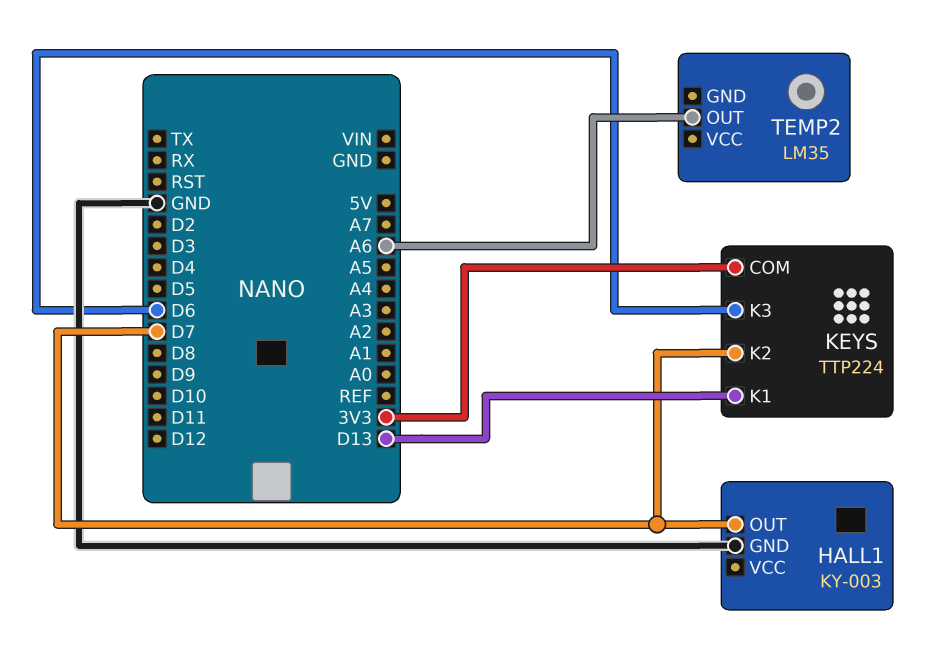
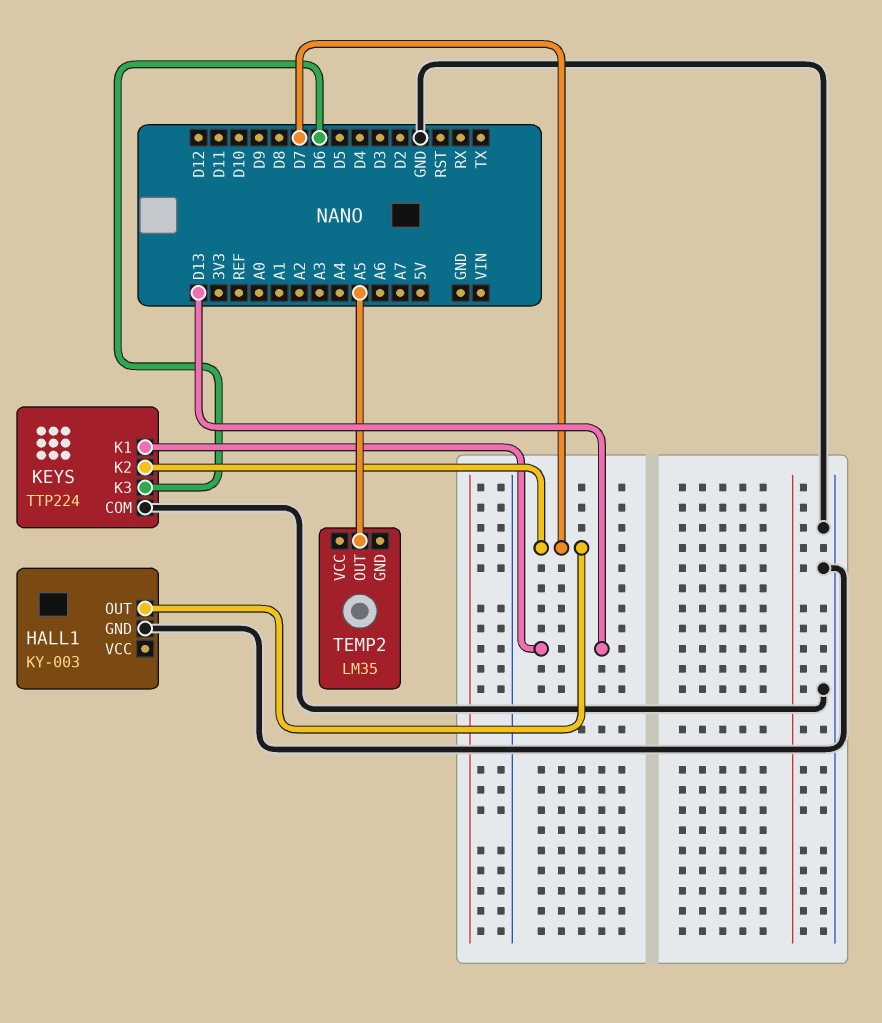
KEYS pin COM: 3V3 -> GND
TEMP2 pin OUT: A6 -> A5

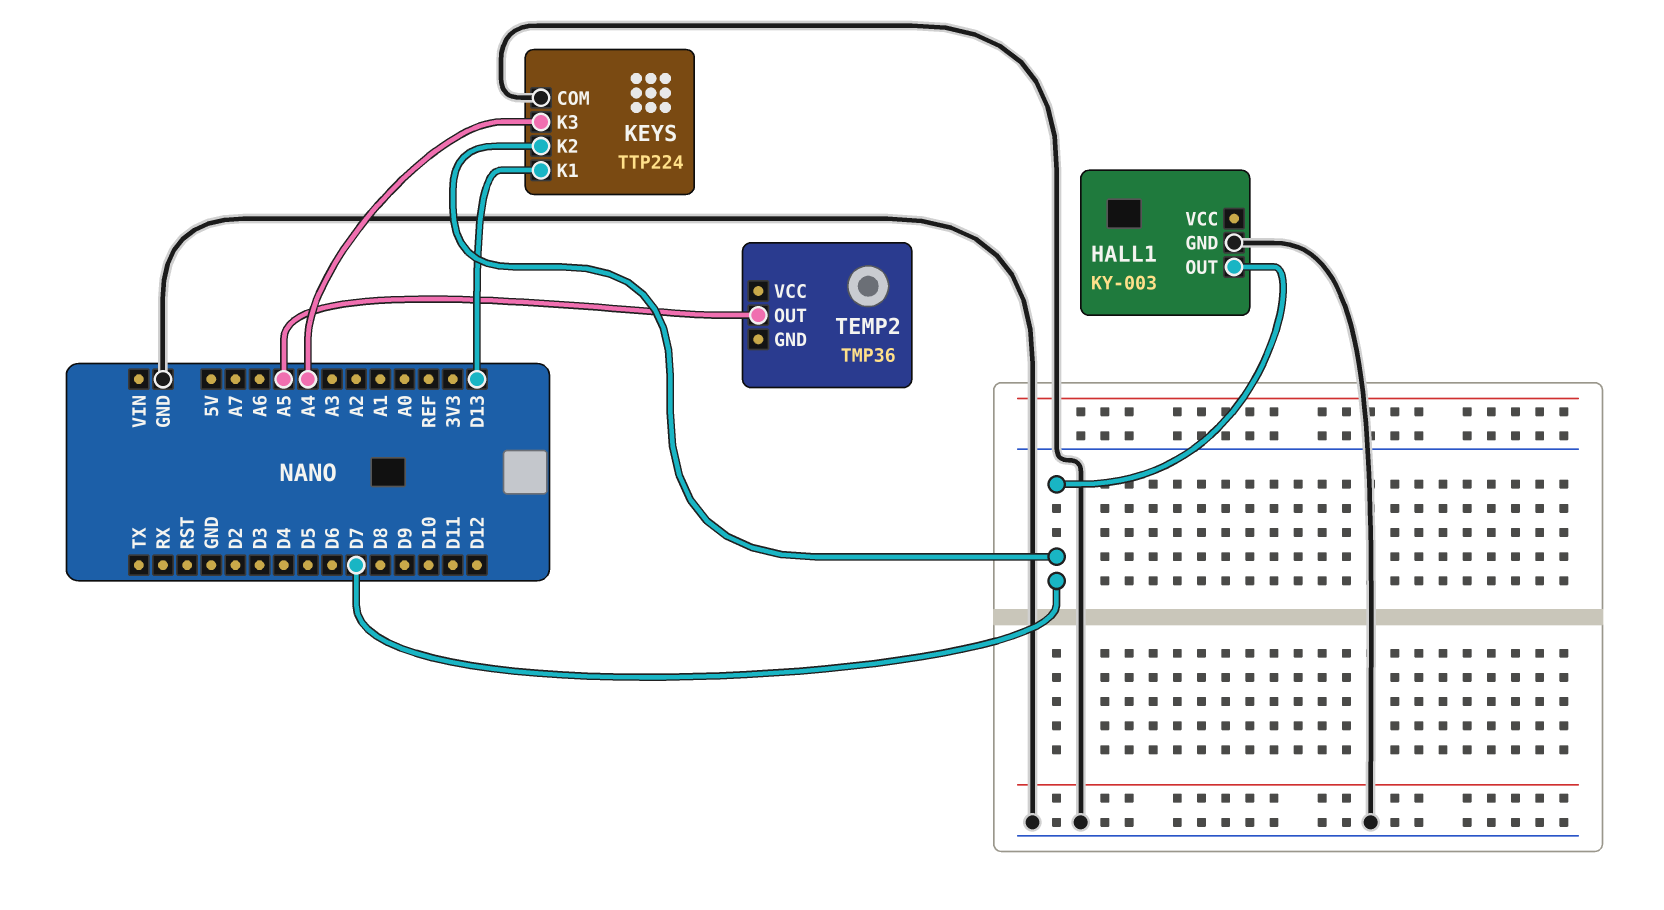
KEYS pin K3: D6 -> A4
TEMP2: LM35 -> TMP36

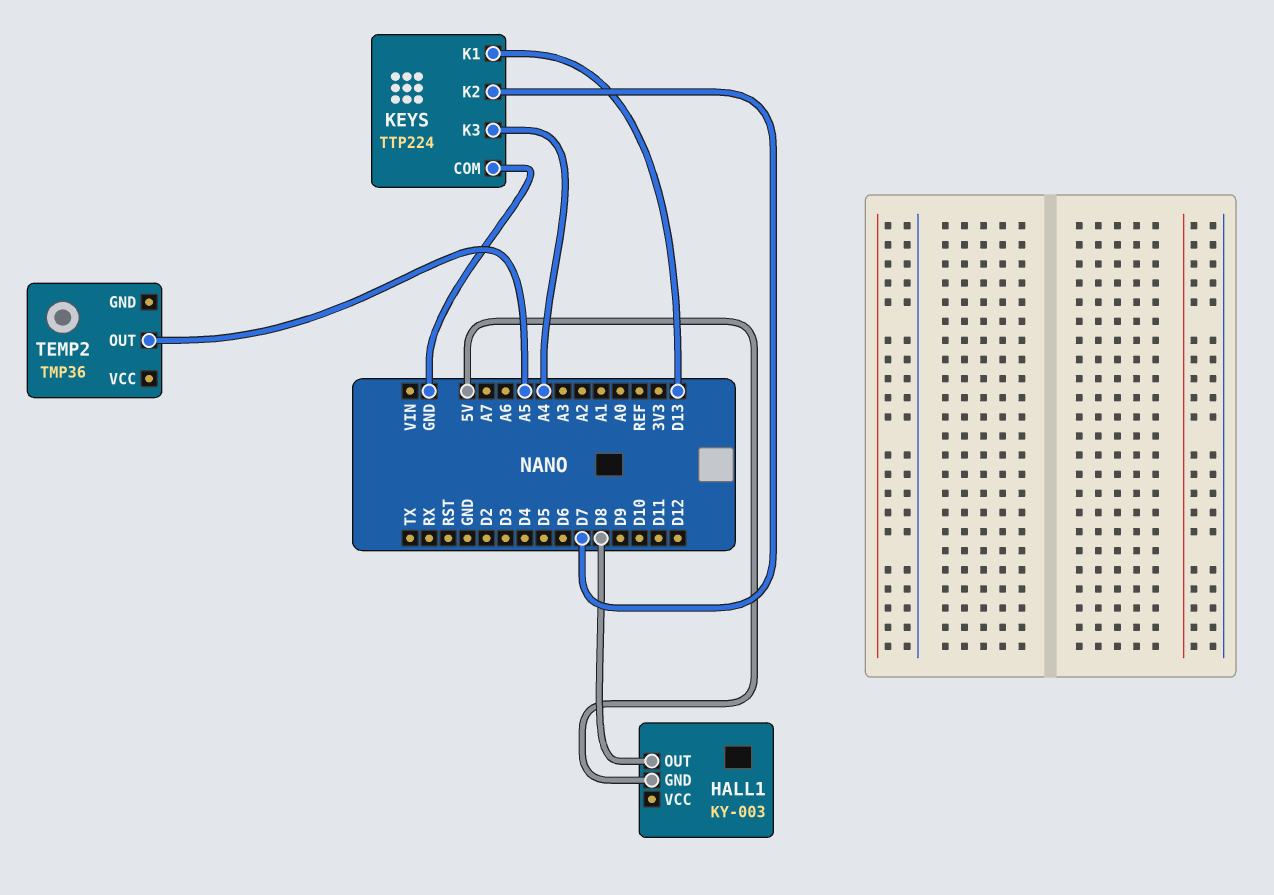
HALL1 pin GND: GND -> 5V
HALL1 pin OUT: D7 -> D8

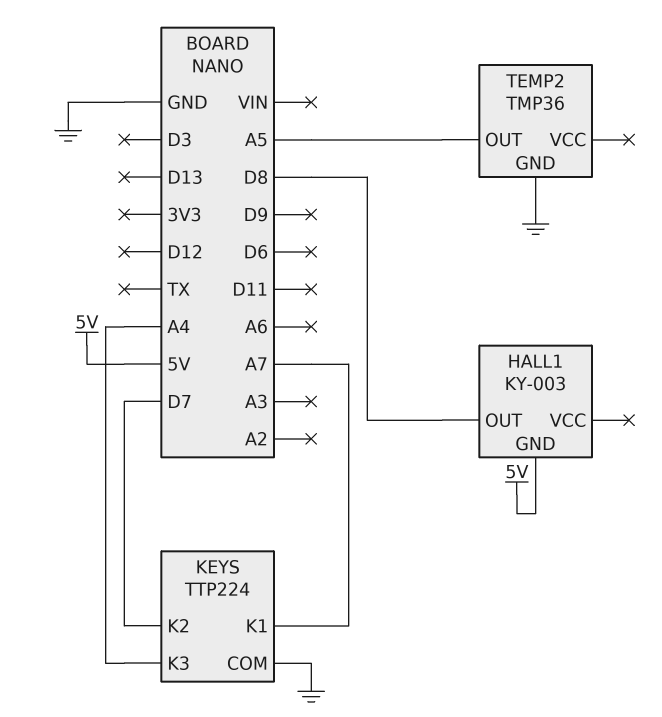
KEYS pin K1: D13 -> A7
TEMP2 pin GND: none -> GND

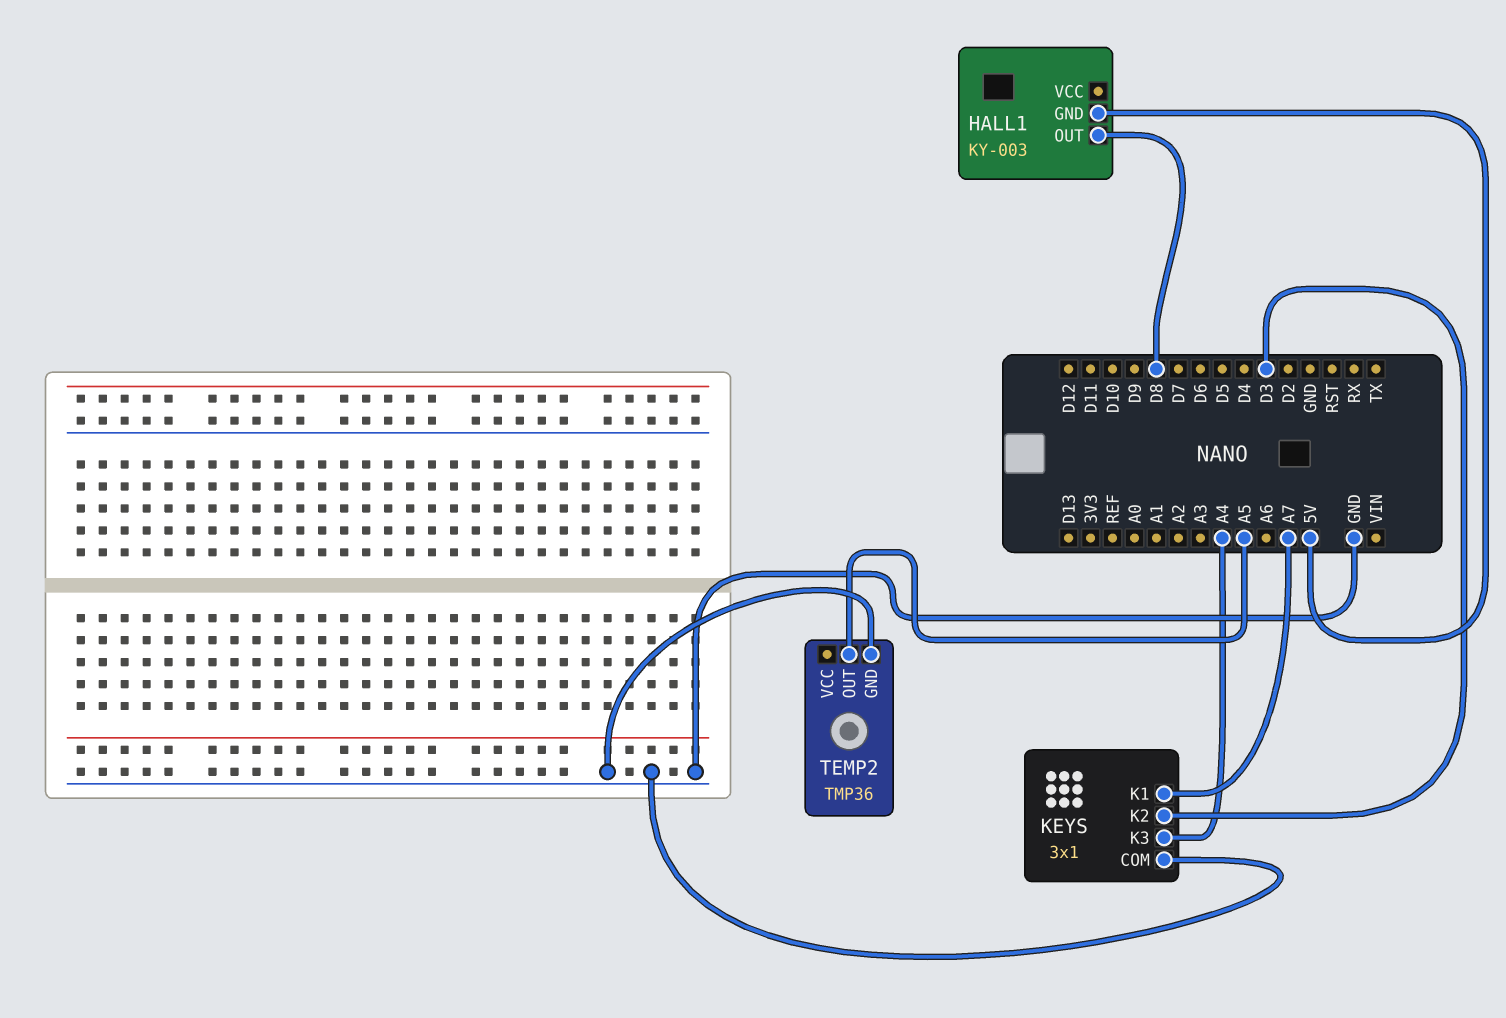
KEYS: TTP224 -> 3x1
KEYS pin K2: D7 -> D3

